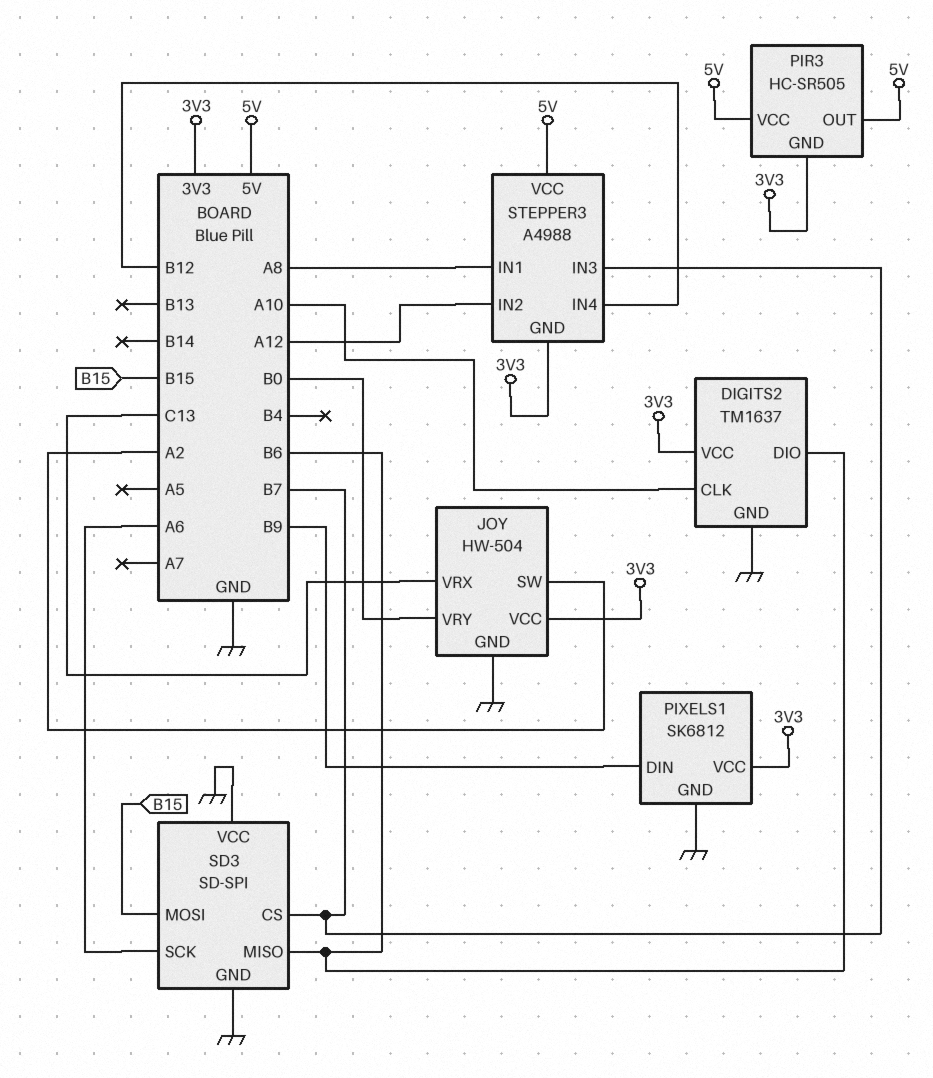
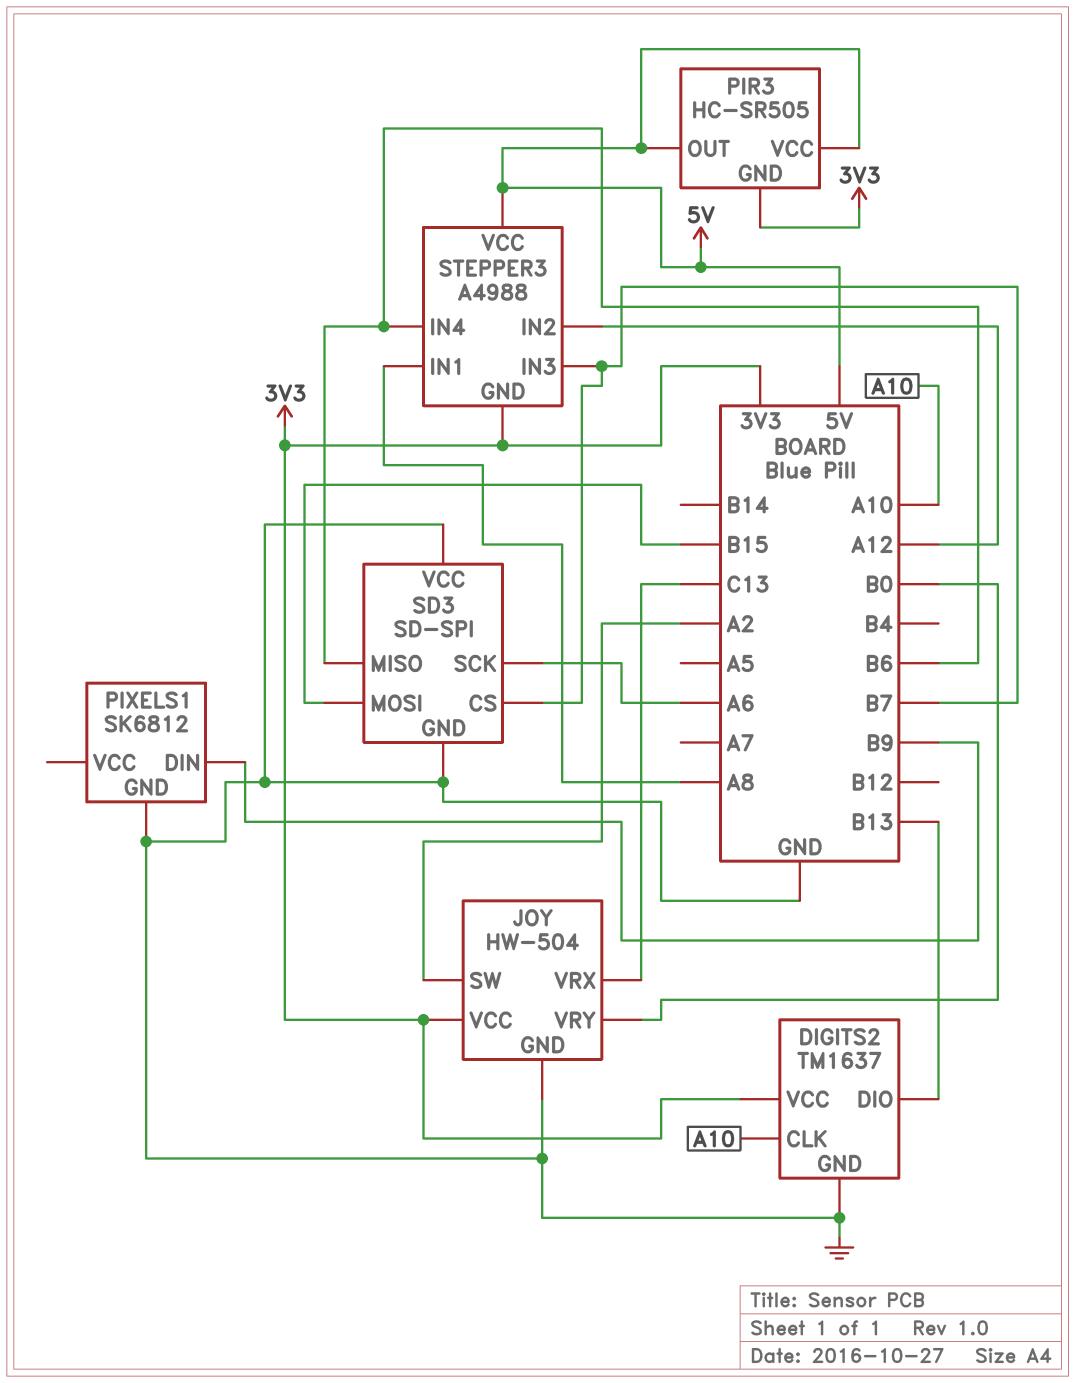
DIGITS2 pin DIO: B6 -> B13
PIXELS1 pin VCC: 3V3 -> none
STEPPER3 pin IN4: B12 -> B6

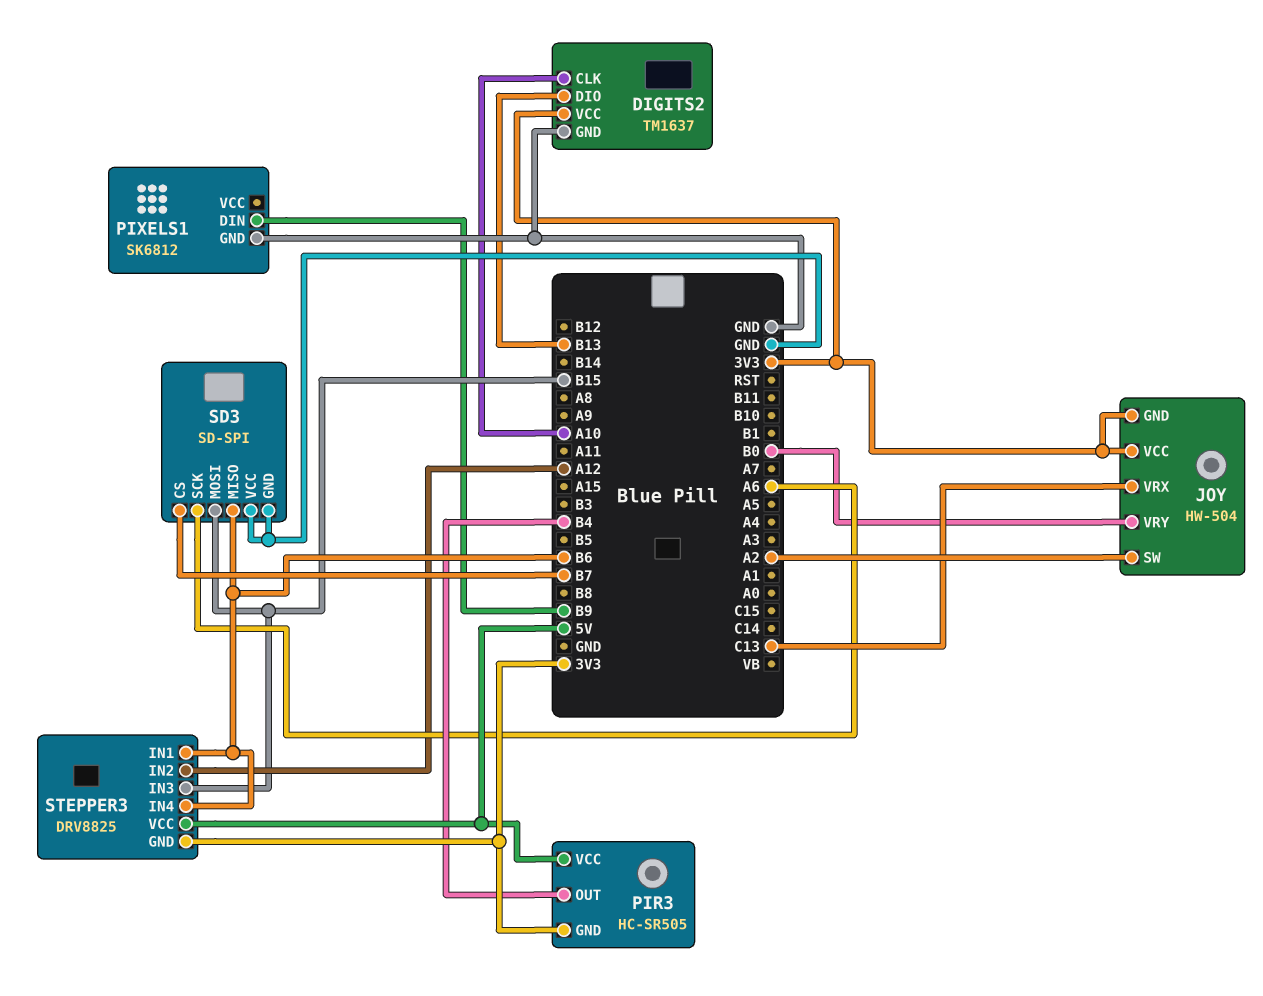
JOY pin GND: GND -> 3V3
PIR3 pin OUT: 5V -> B4
STEPPER3: A4988 -> DRV8825
STEPPER3 pin IN1: A8 -> B6
STEPPER3 pin IN3: B7 -> B15

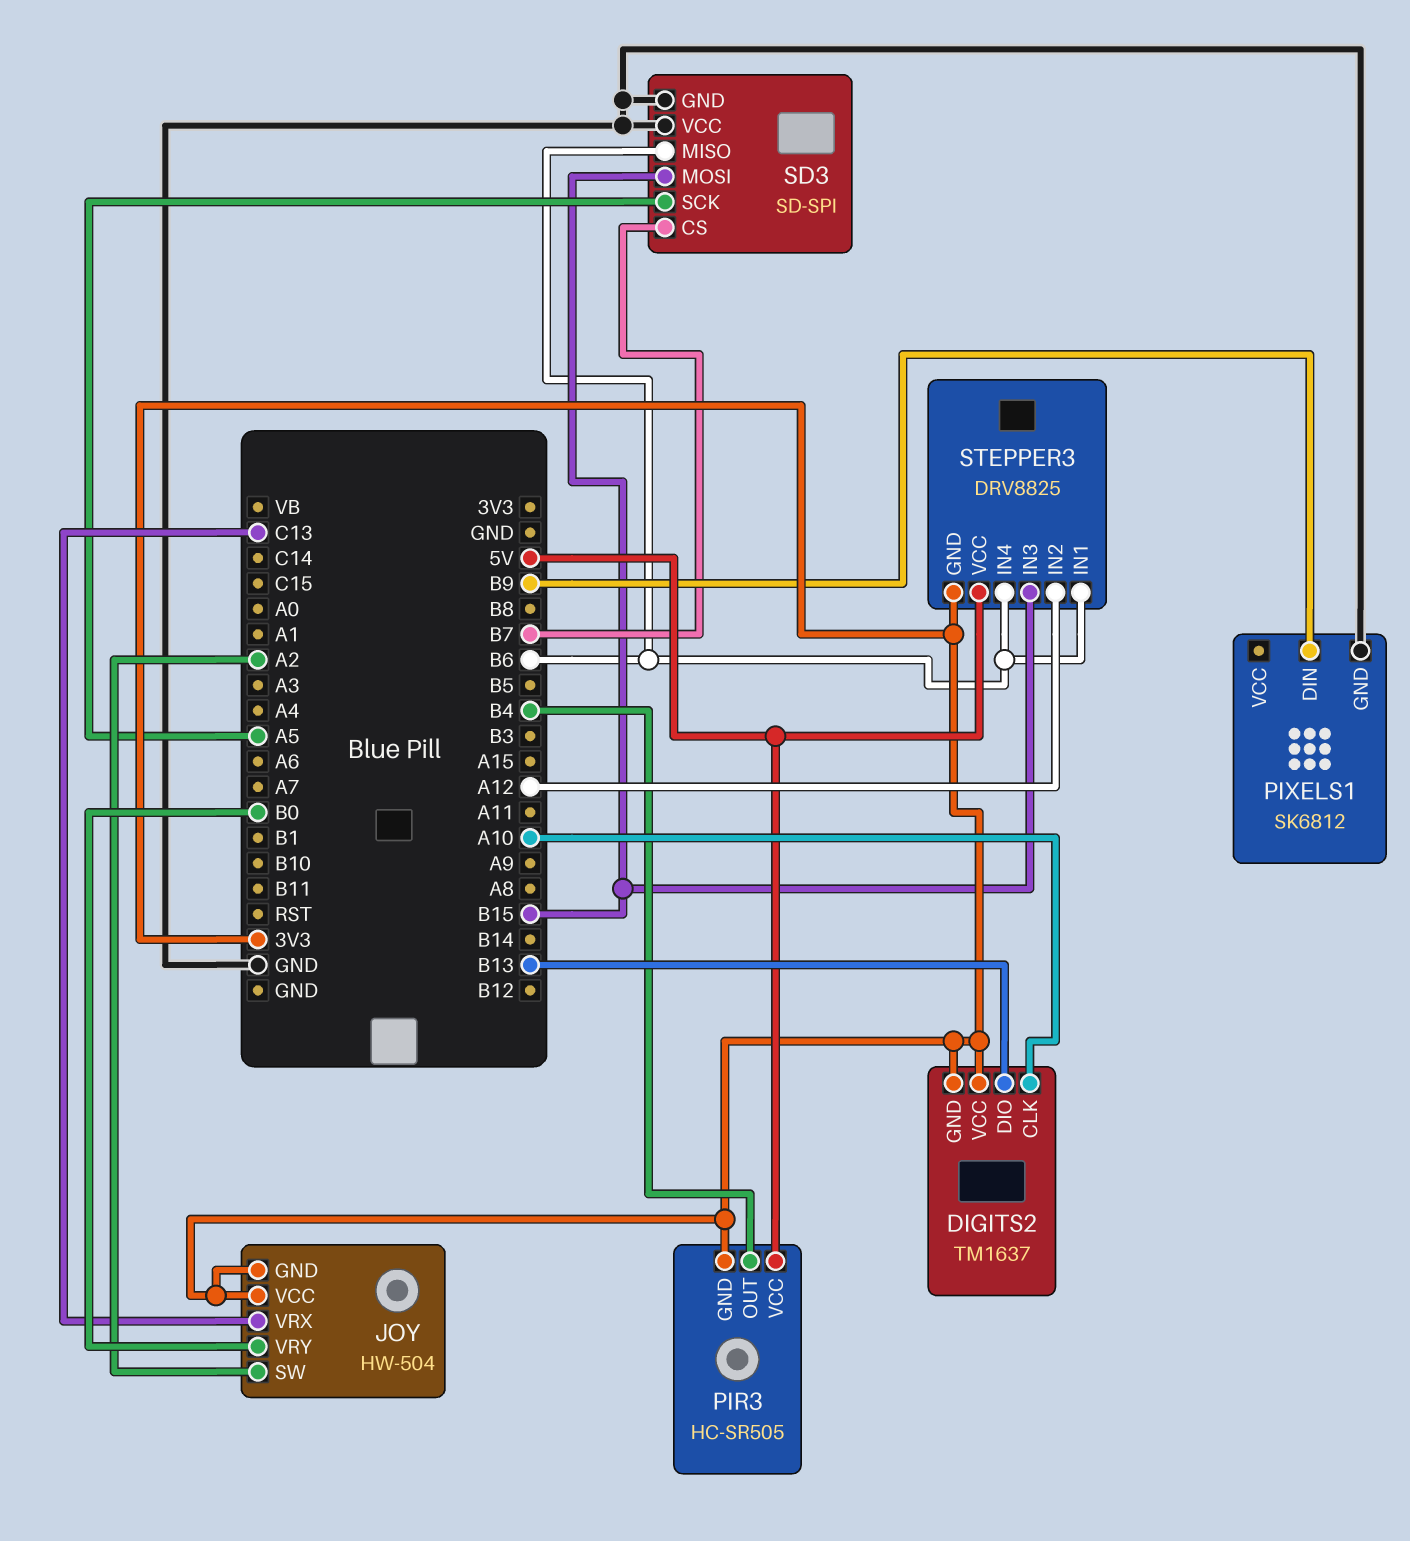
DIGITS2 pin GND: GND -> 3V3
SD3 pin SCK: A6 -> A5

